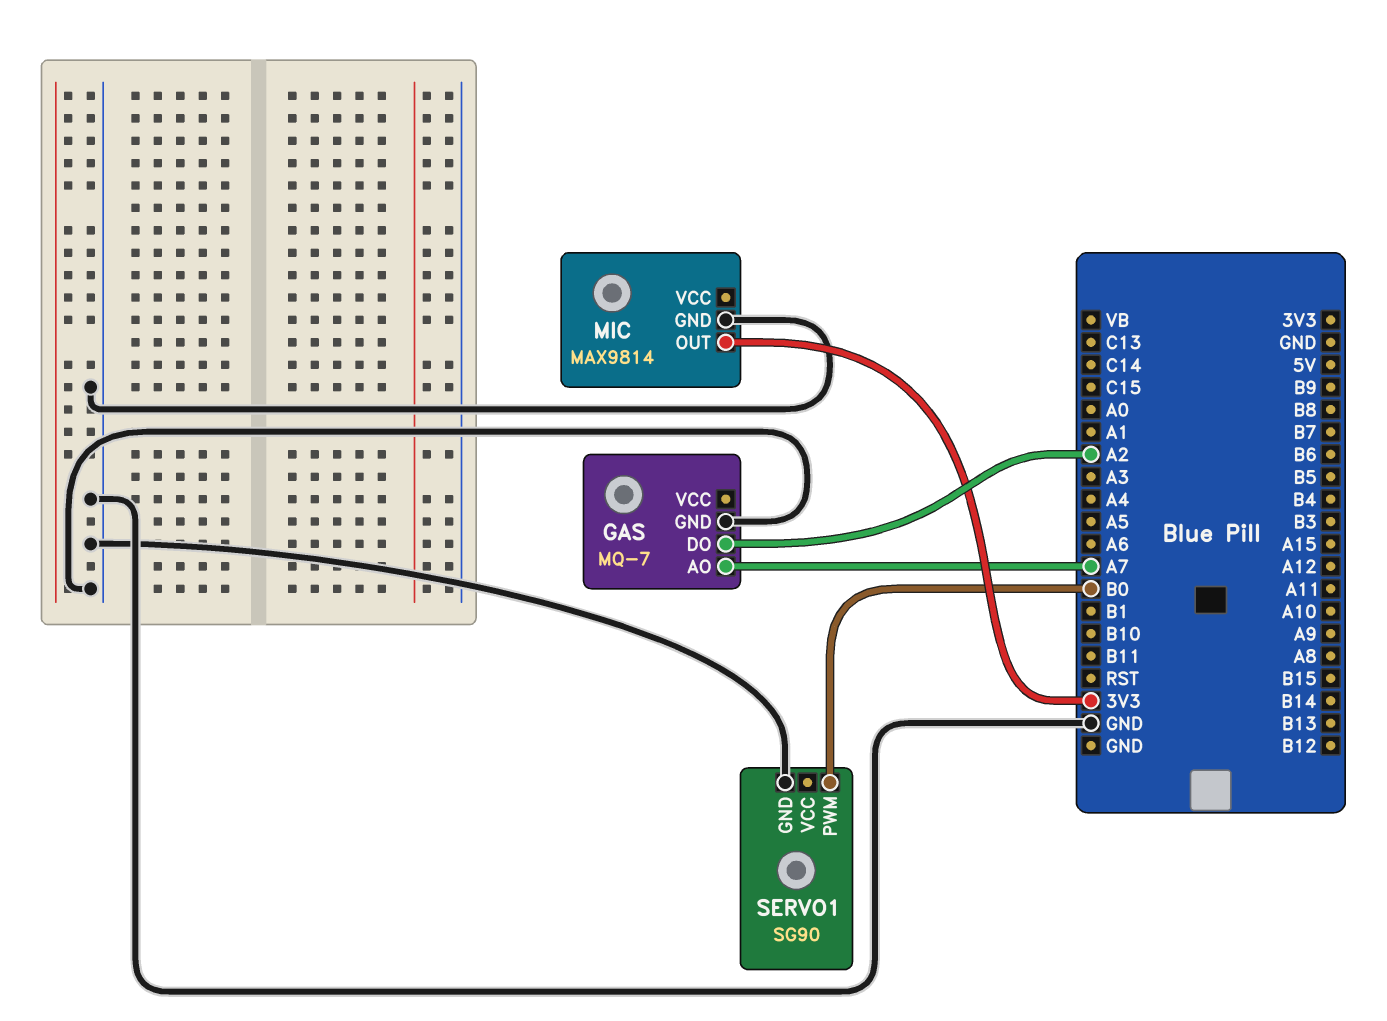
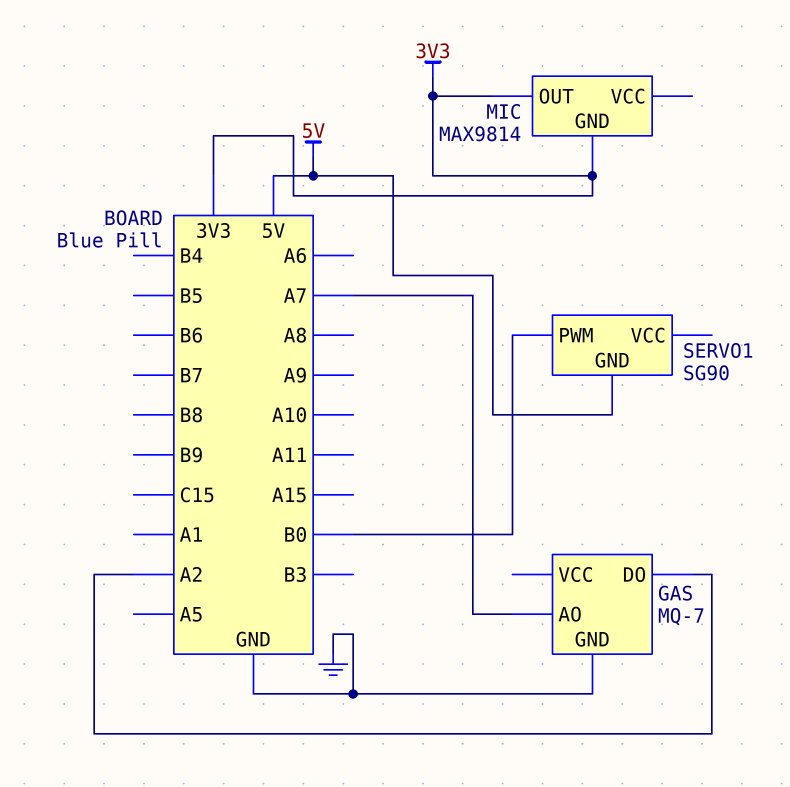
MIC pin GND: GND -> 3V3
SERVO1 pin GND: GND -> 5V

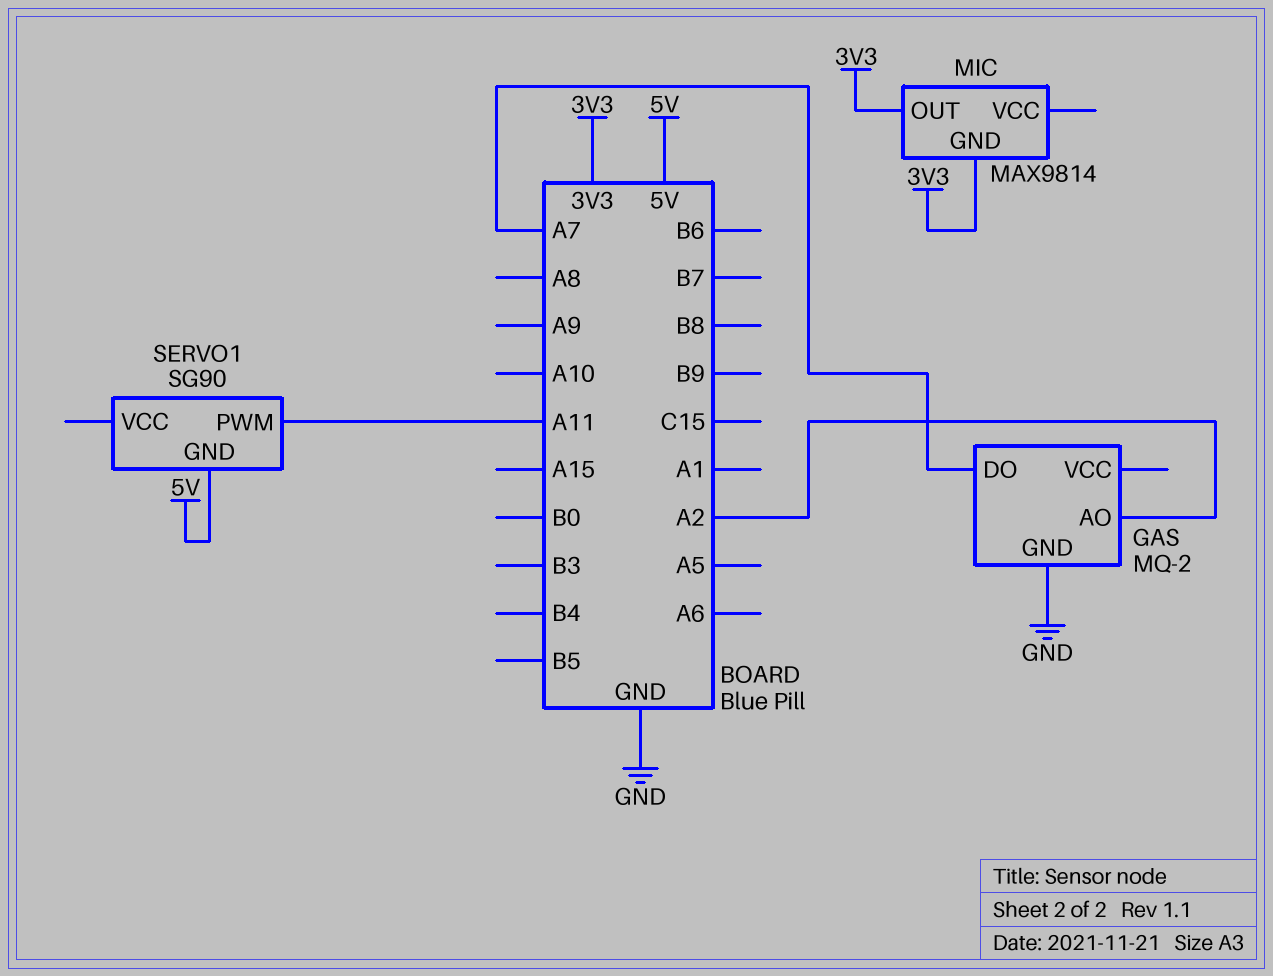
GAS: MQ-7 -> MQ-2
GAS pin AO: A7 -> A2
GAS pin DO: A2 -> A7
SERVO1 pin PWM: B0 -> A11

